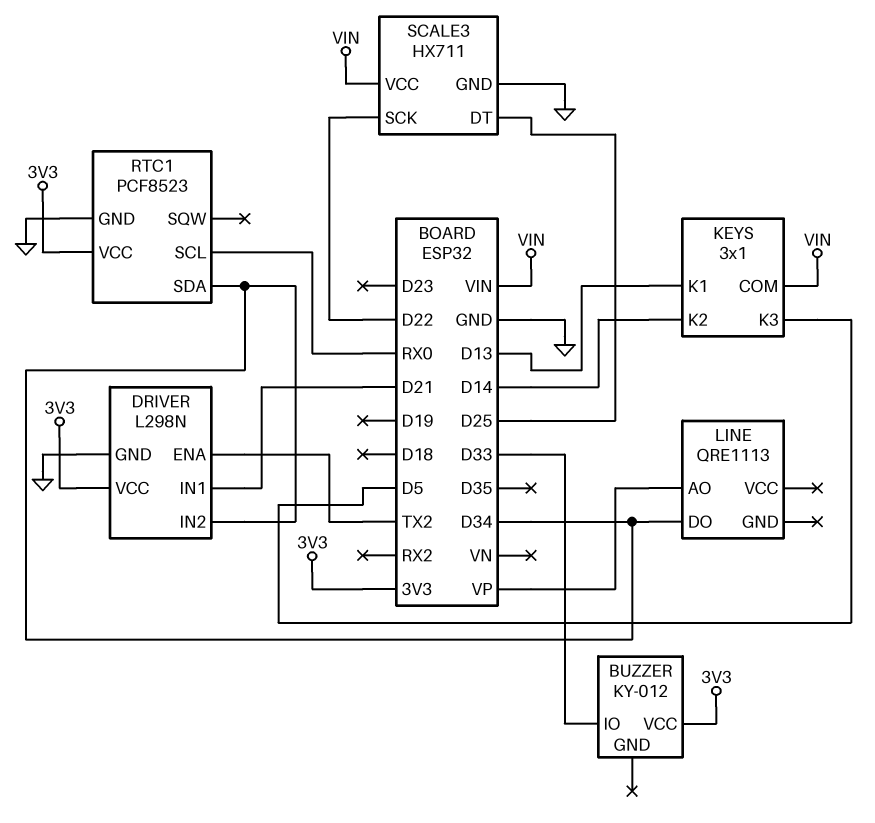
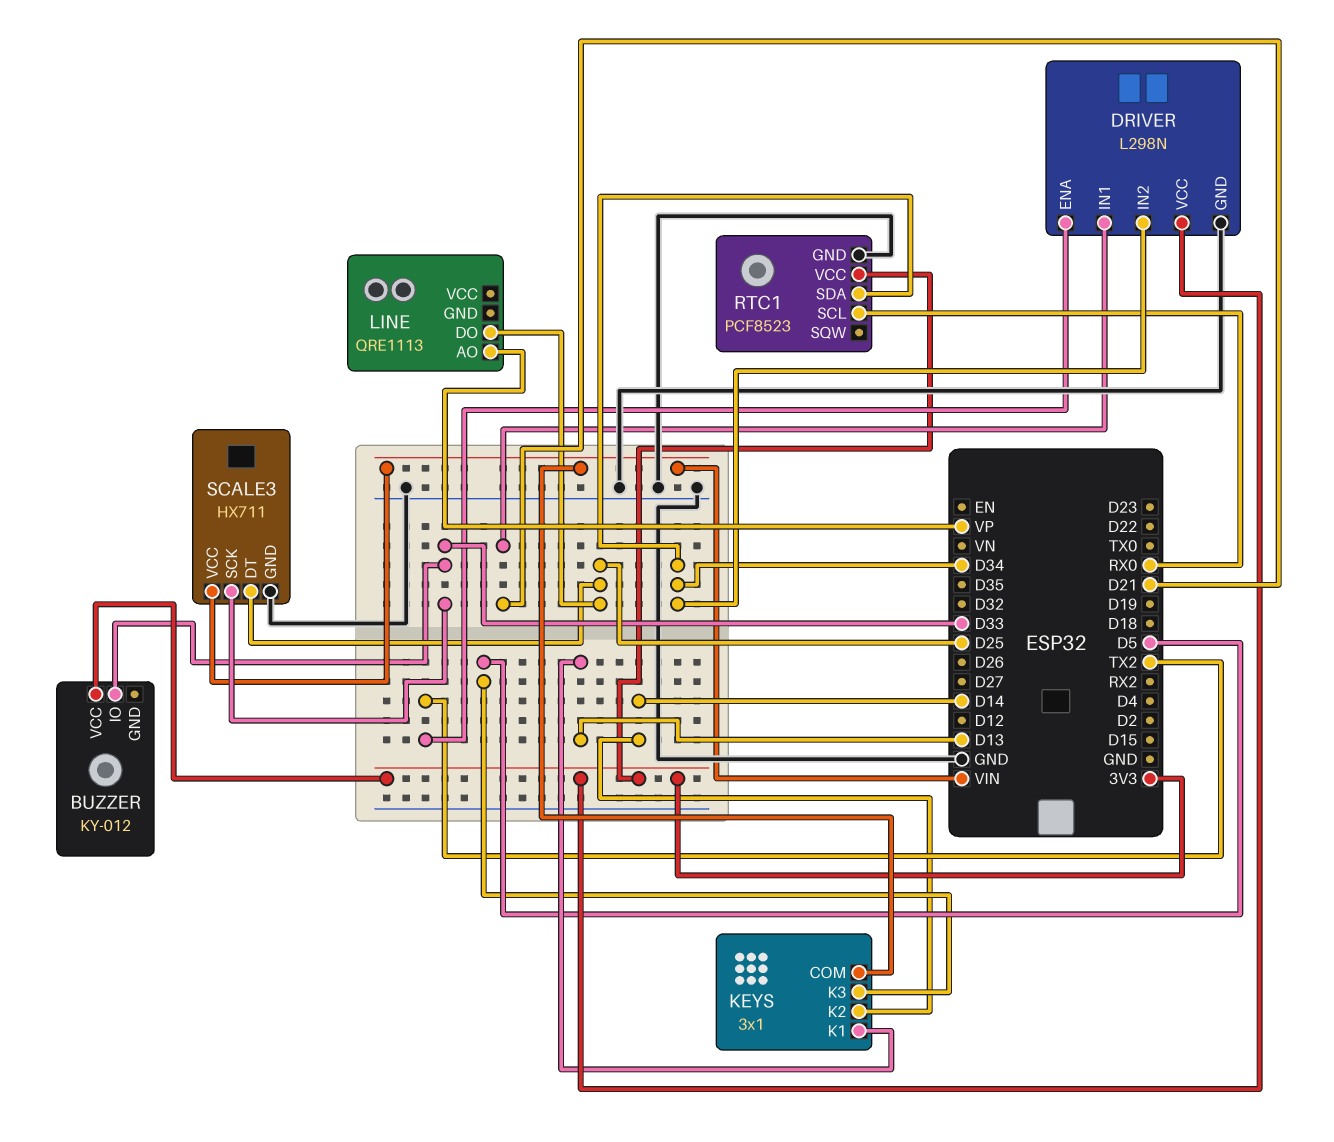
LINE pin DO: D34 -> D25
SCALE3 pin SCK: D22 -> D33

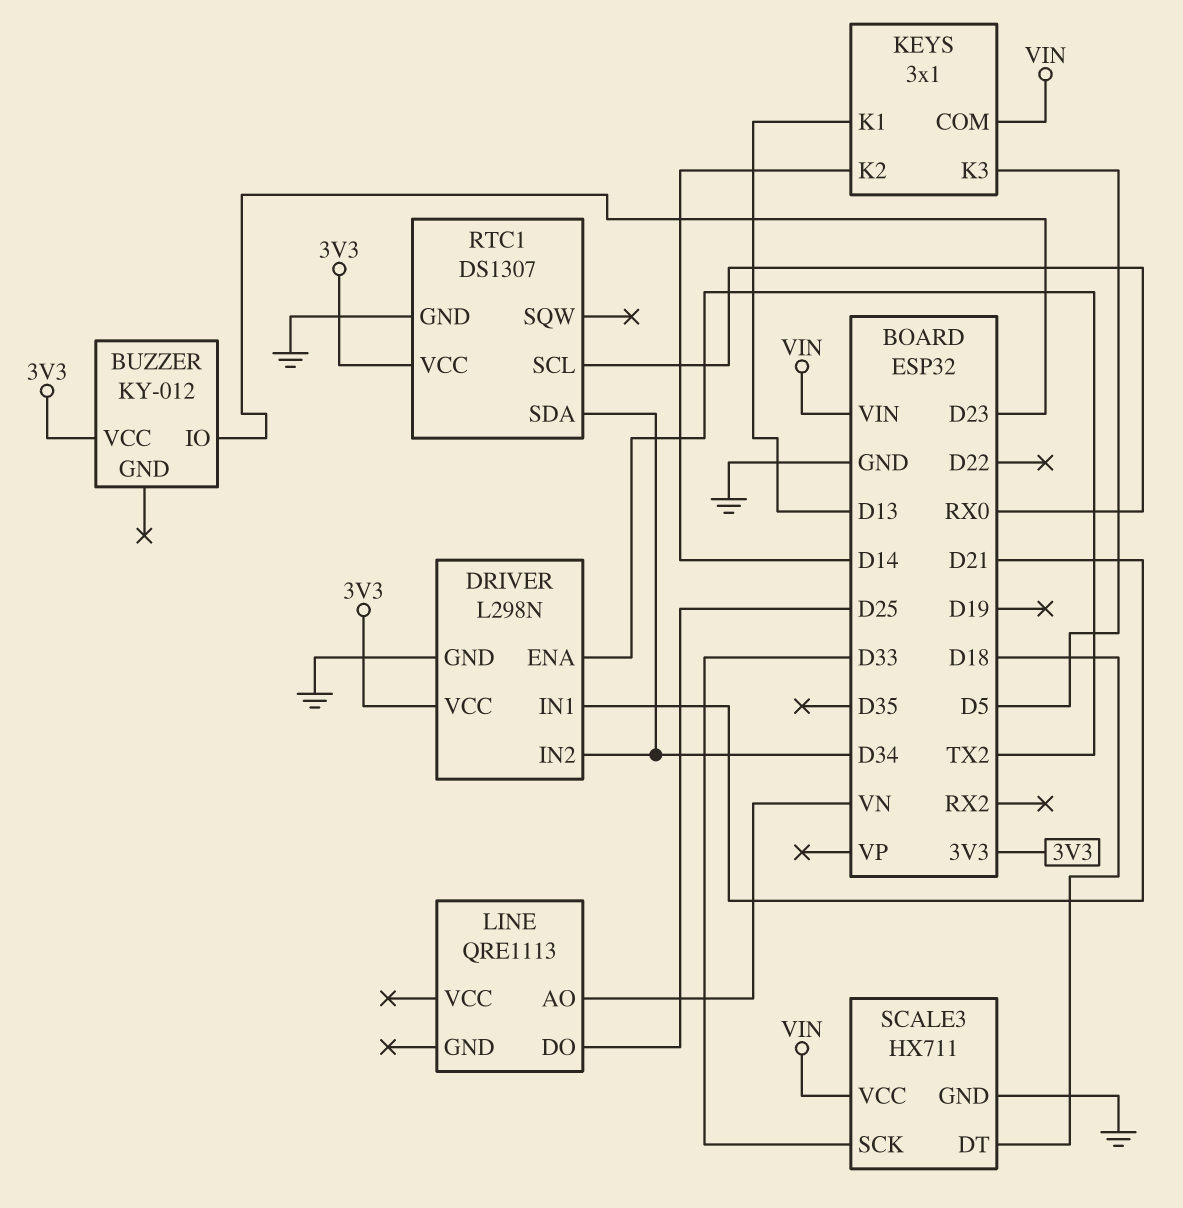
BUZZER pin IO: D33 -> D23
LINE pin AO: VP -> VN
RTC1: PCF8523 -> DS1307
SCALE3 pin DT: D25 -> D18

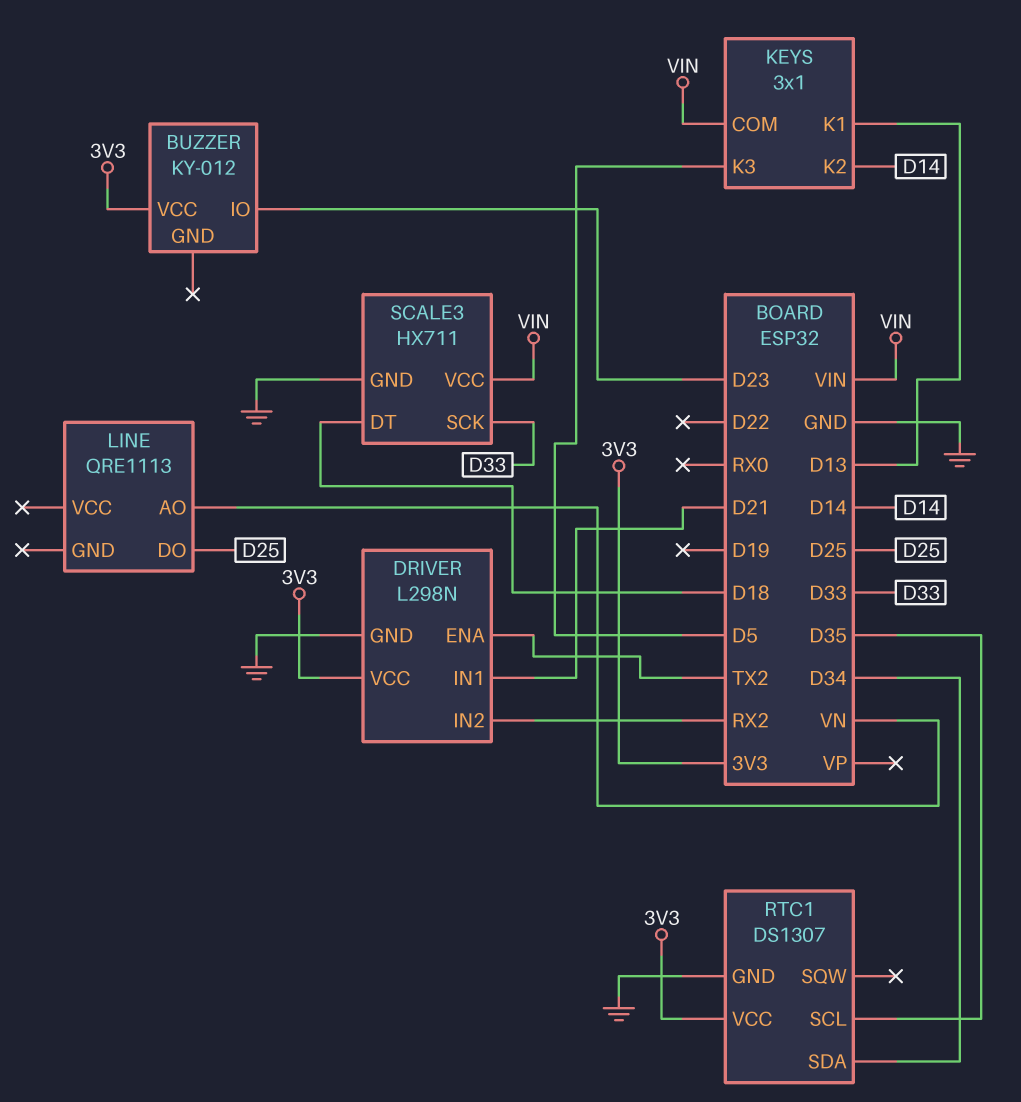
DRIVER pin IN2: D34 -> RX2
RTC1 pin SCL: RX0 -> D35

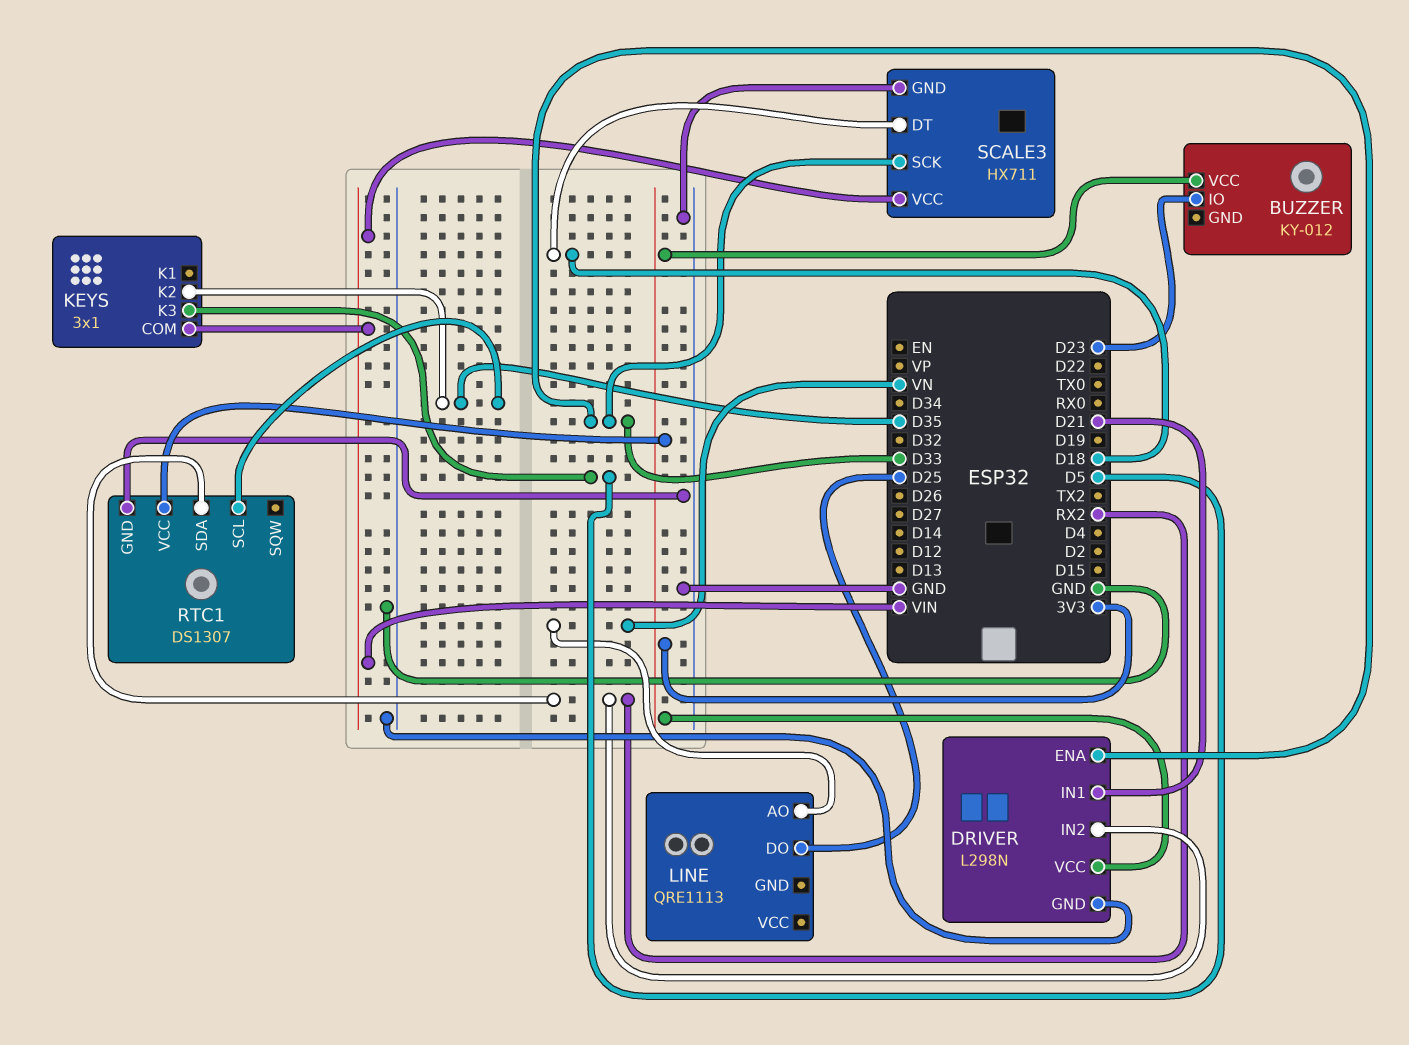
DRIVER pin ENA: TX2 -> D33
KEYS pin K1: D13 -> none
KEYS pin K2: D14 -> D35
RTC1 pin SDA: D34 -> RX2

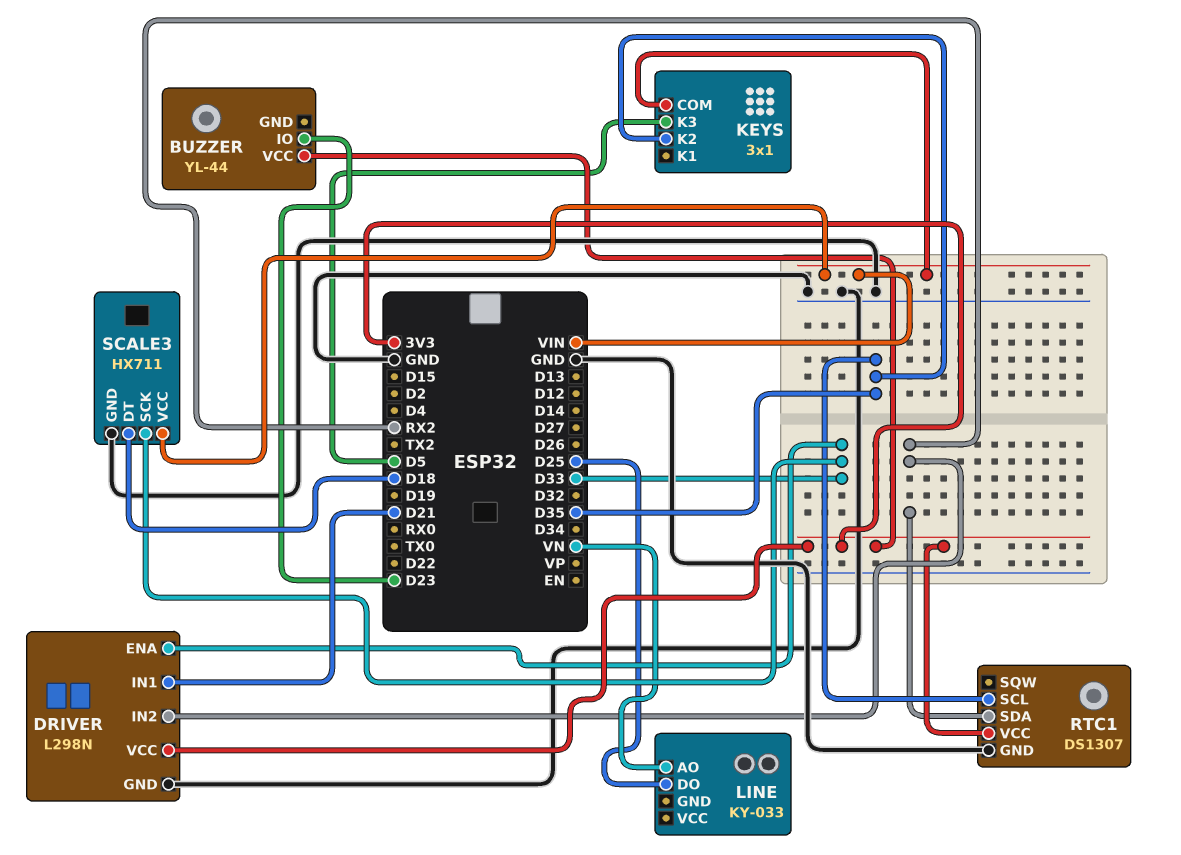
BUZZER: KY-012 -> YL-44
LINE: QRE1113 -> KY-033

